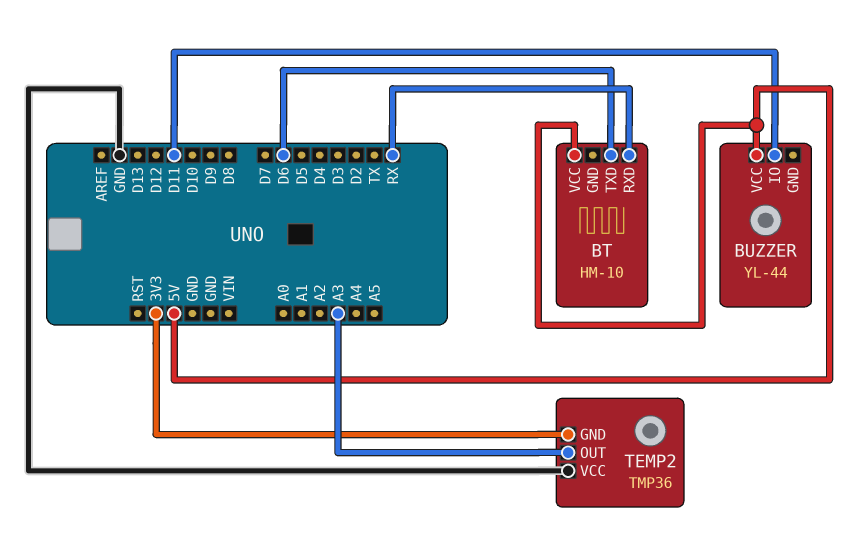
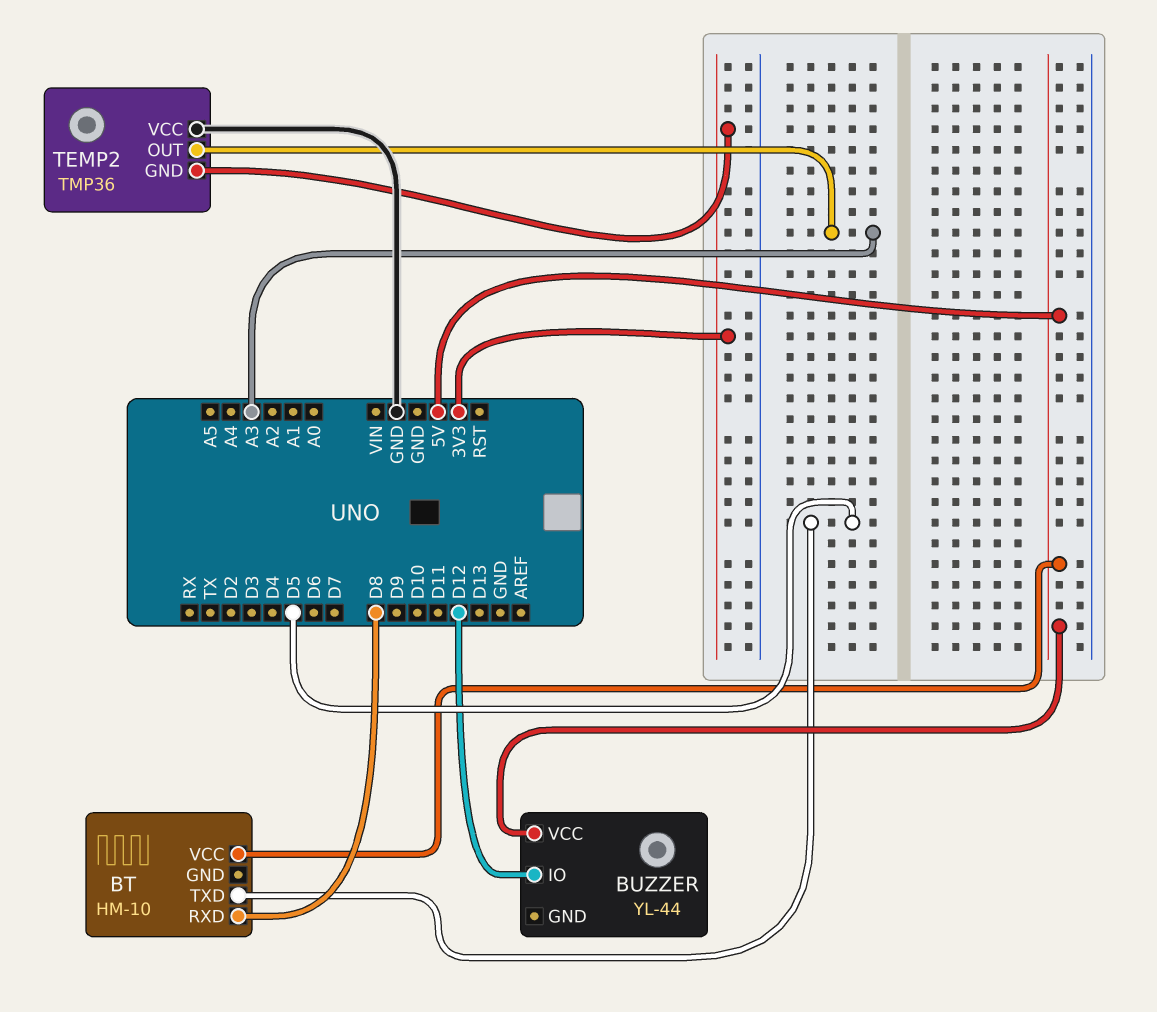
BT pin RXD: RX -> D8
BT pin TXD: D6 -> D5
BUZZER pin IO: D11 -> D12

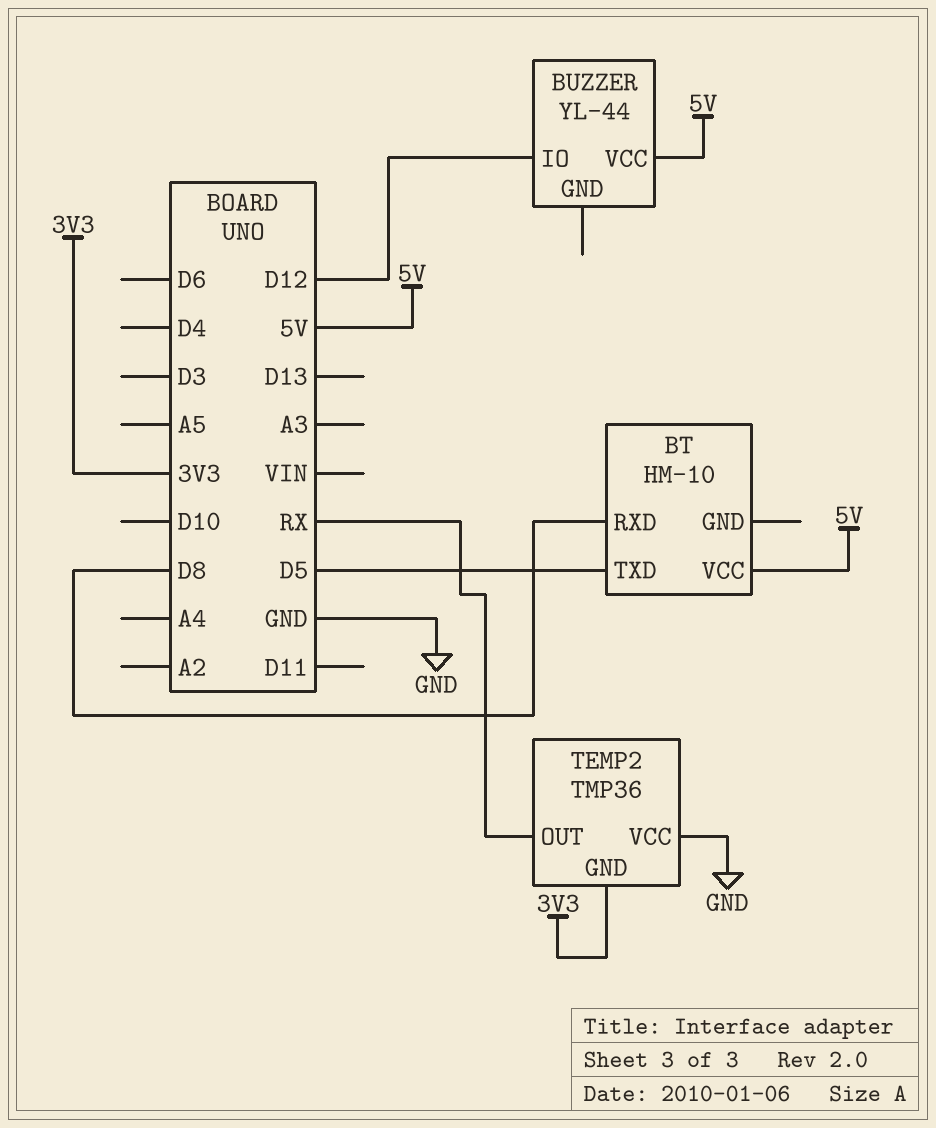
TEMP2 pin OUT: A3 -> RX

